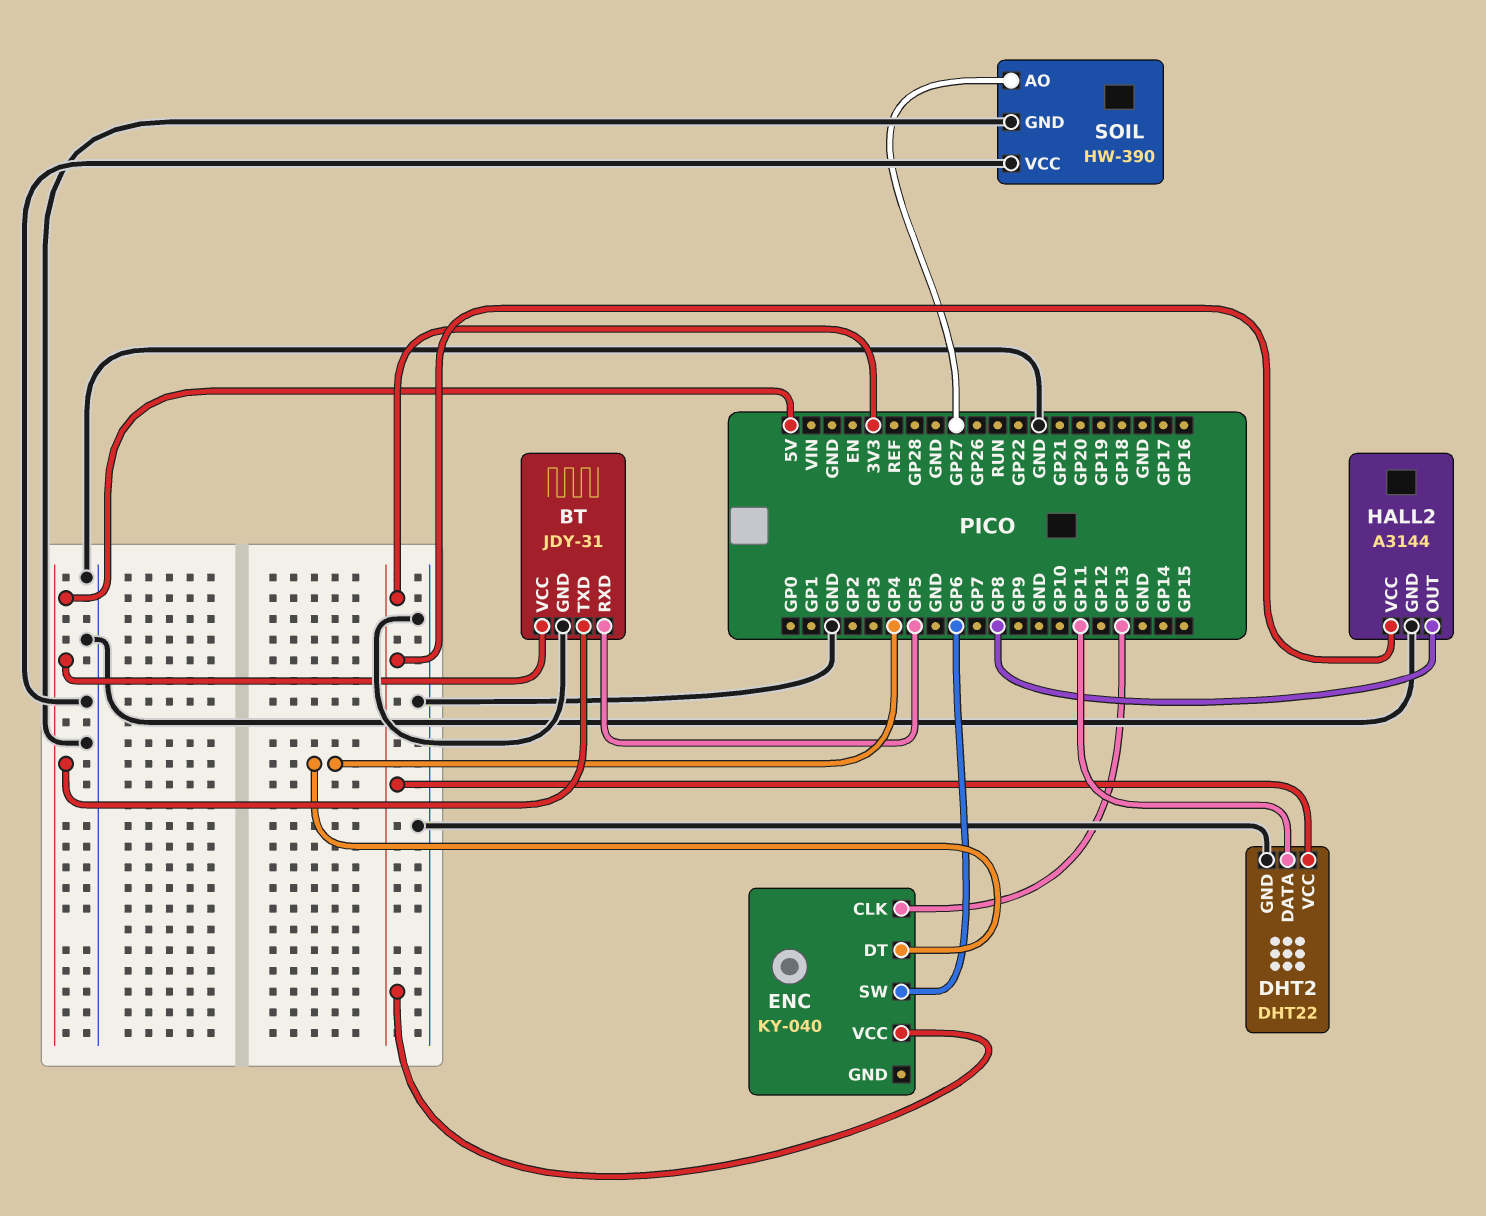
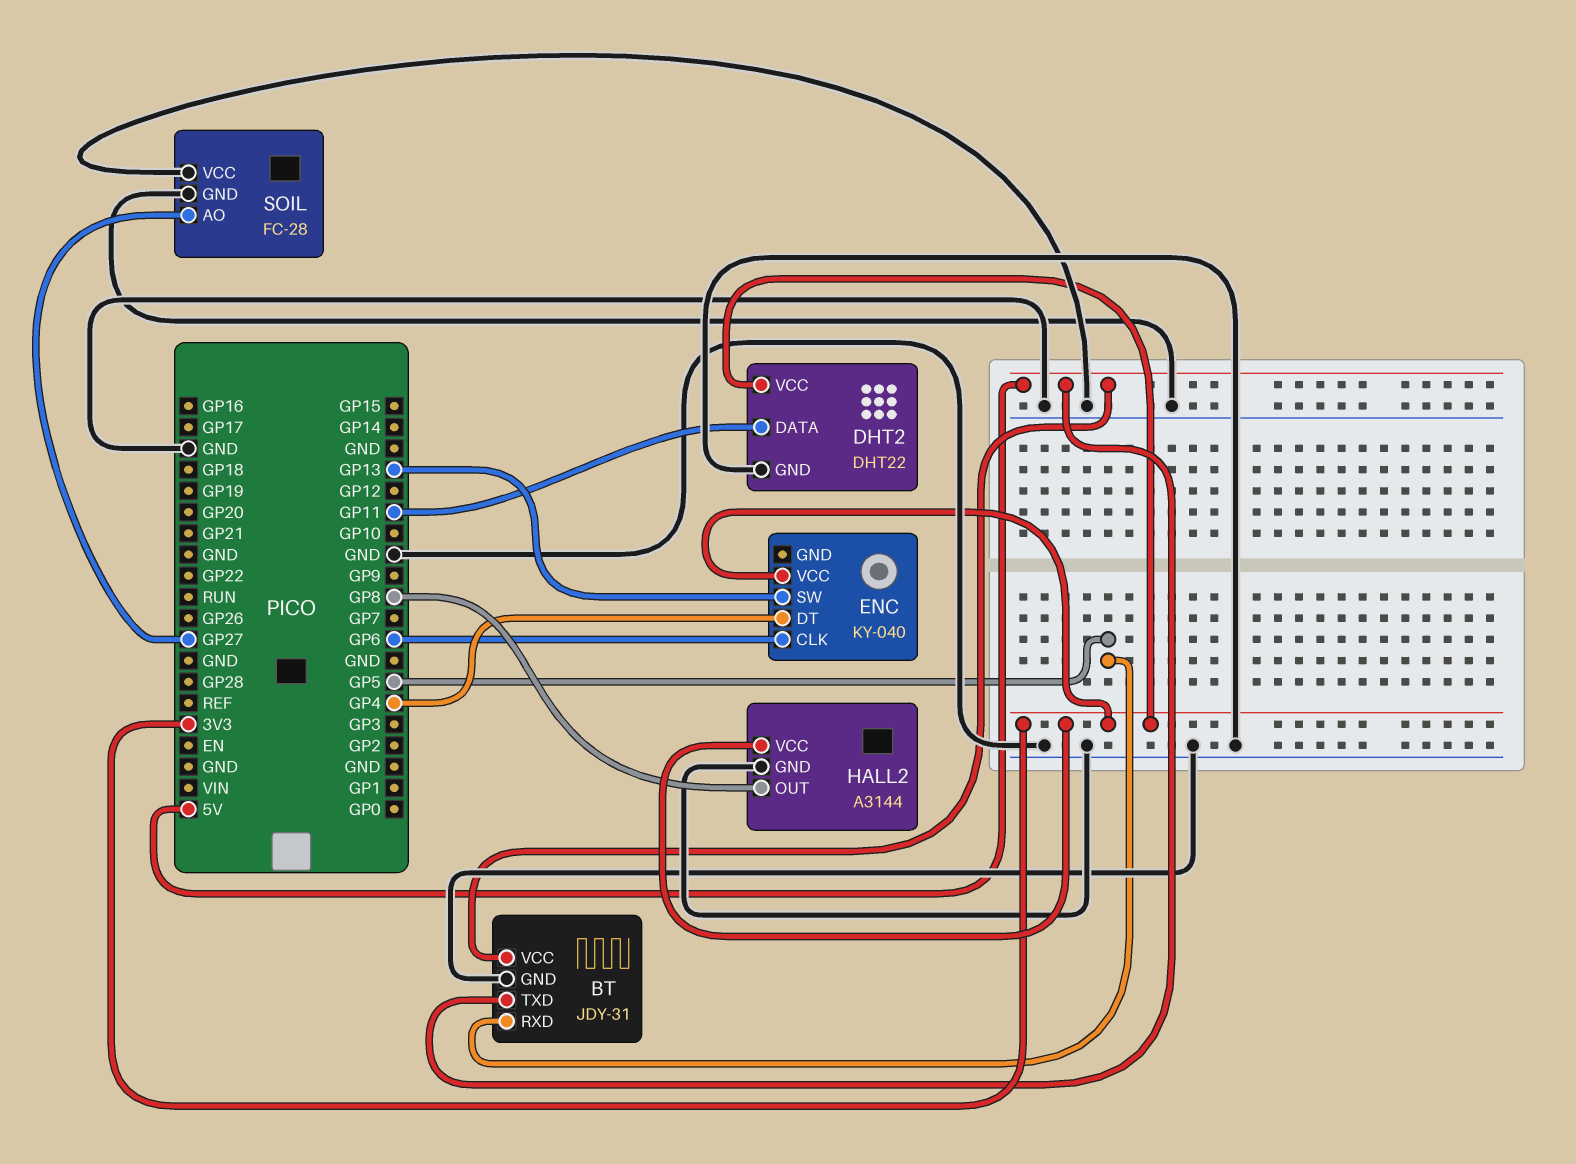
ENC pin CLK: GP13 -> GP6
ENC pin SW: GP6 -> GP13
SOIL: HW-390 -> FC-28

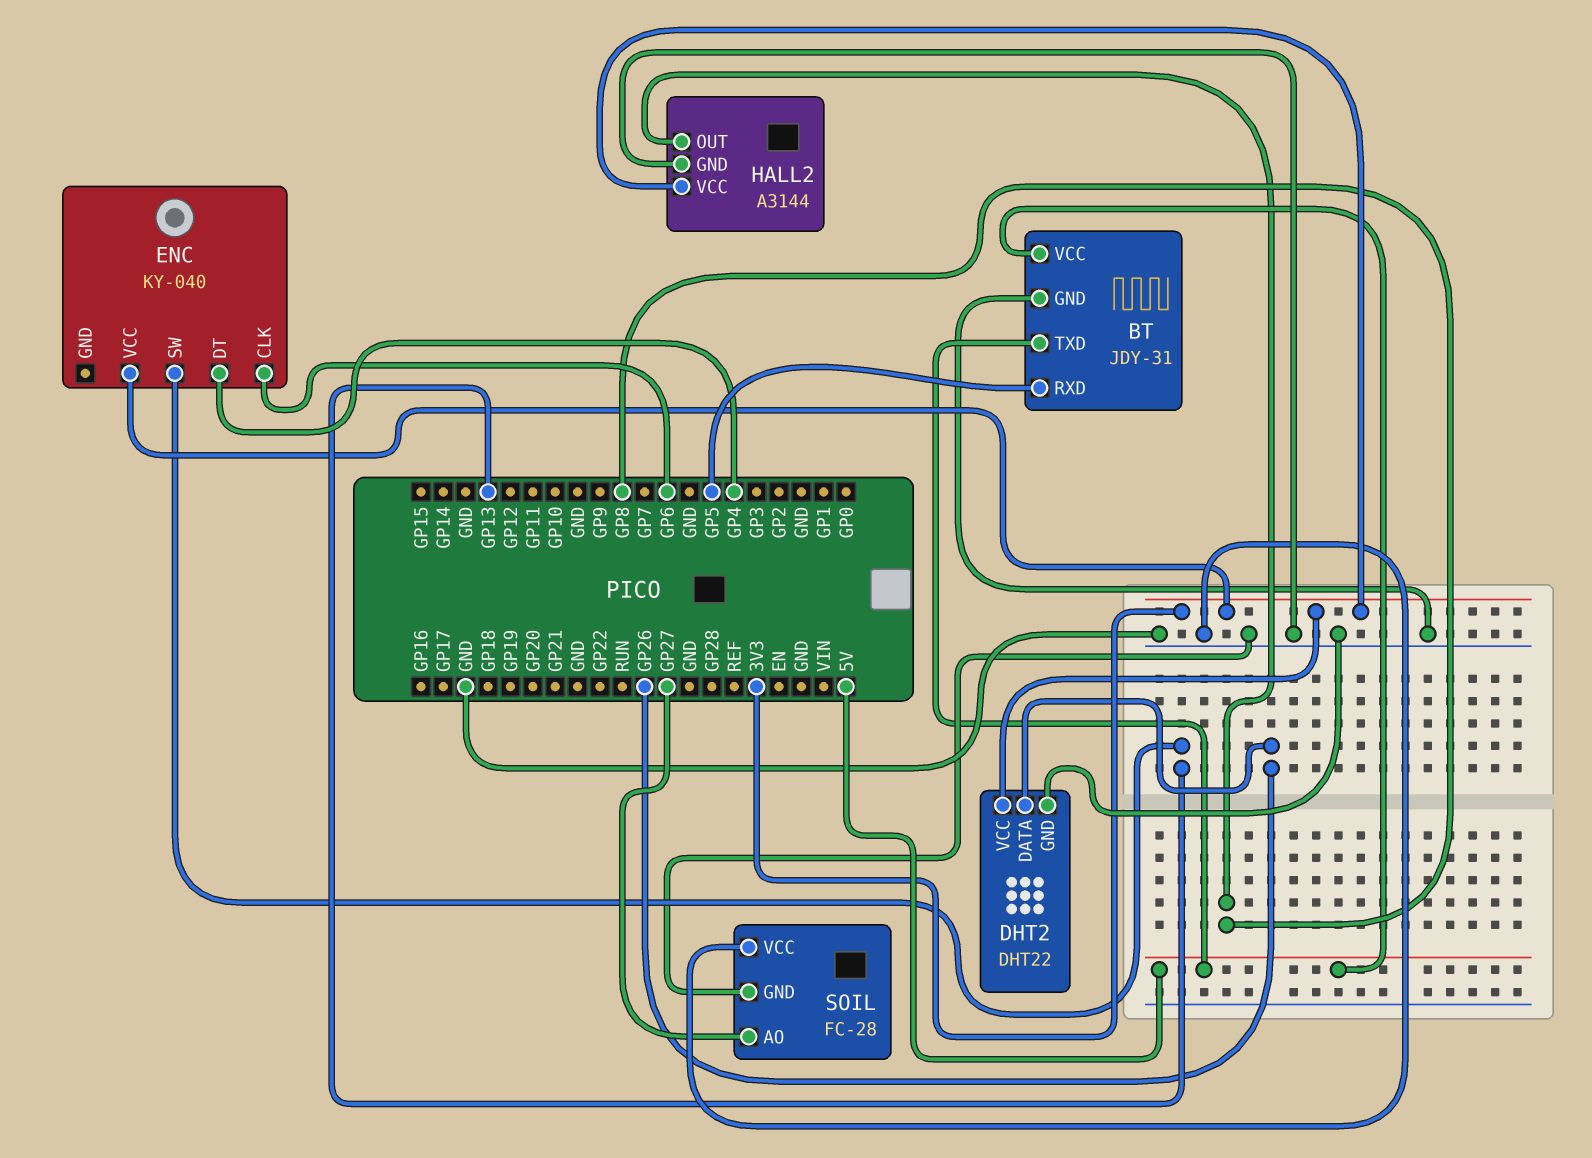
DHT2 pin DATA: GP11 -> GP26

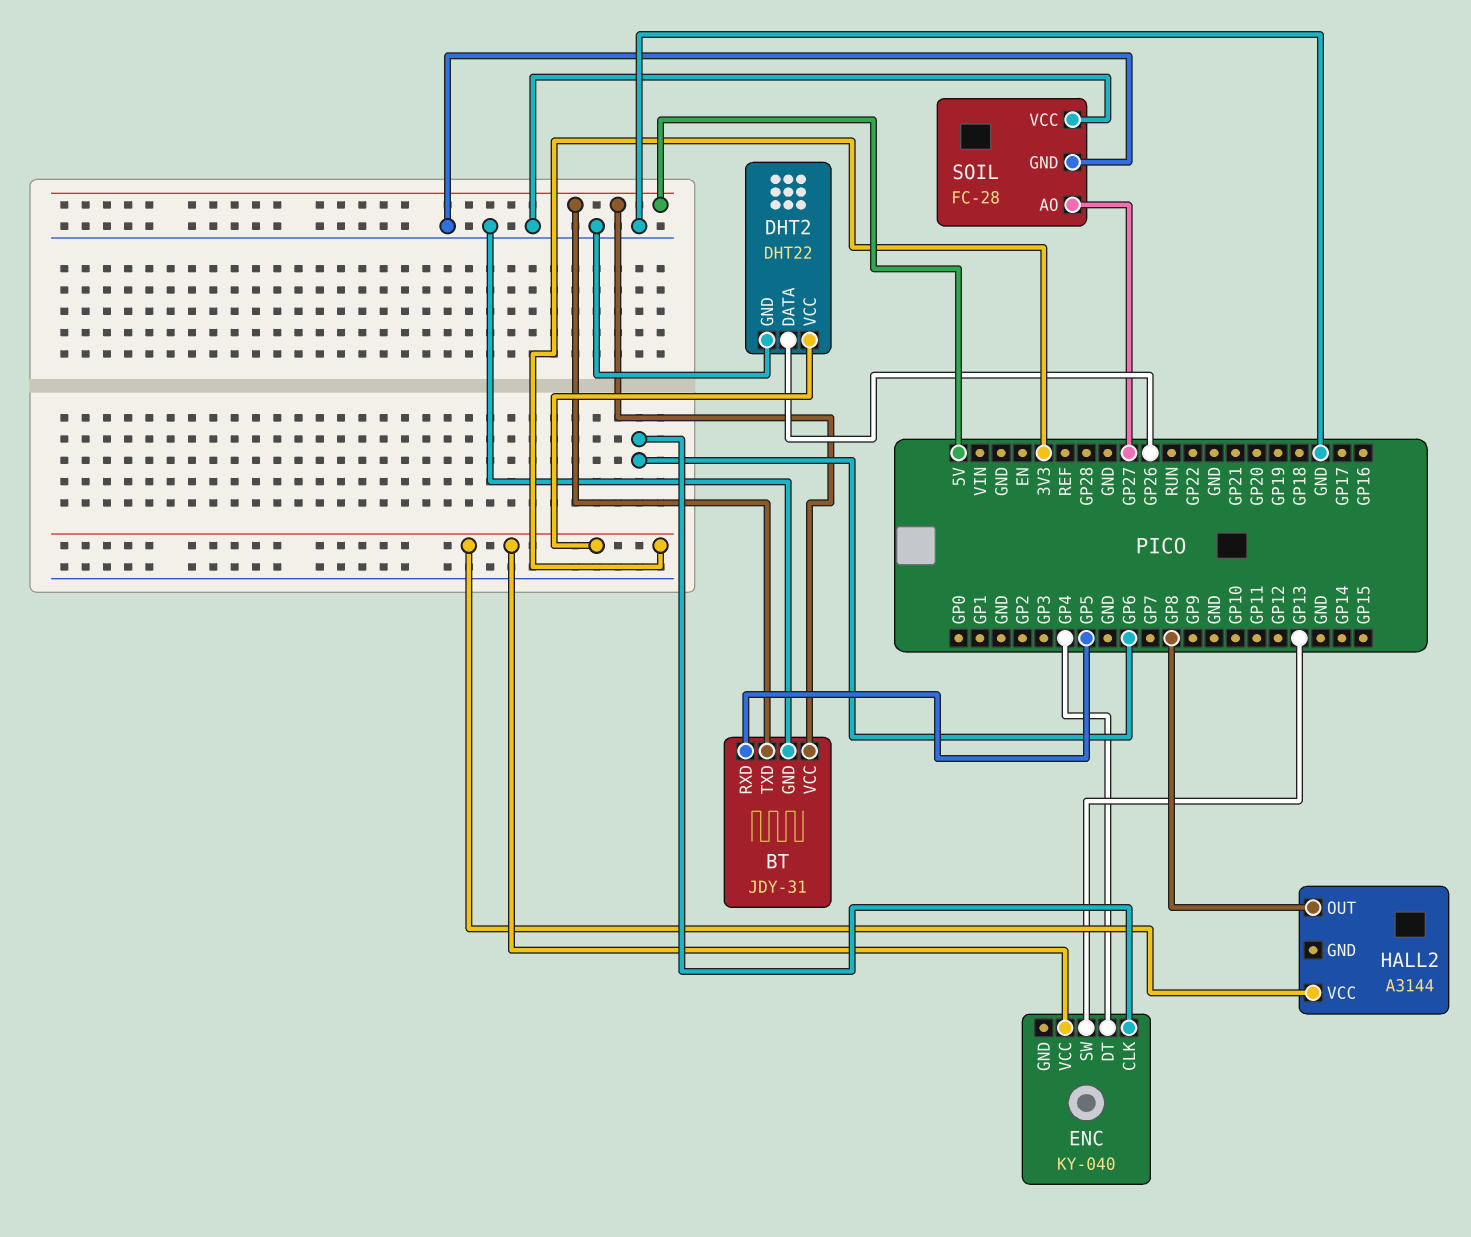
HALL2 pin GND: GND -> none

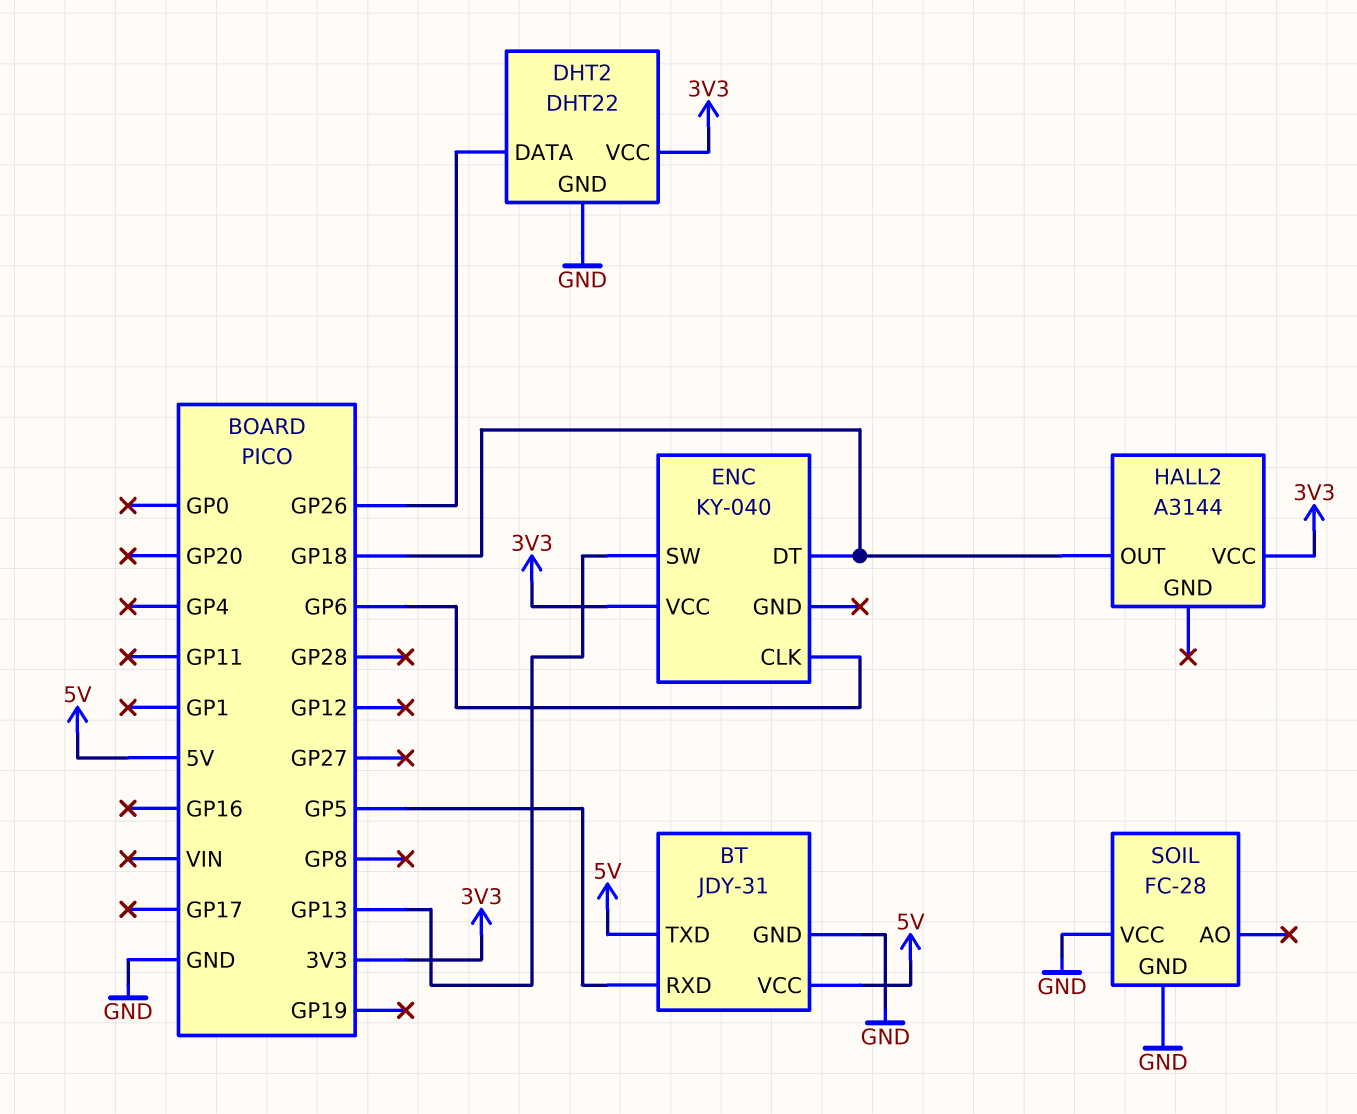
ENC pin DT: GP4 -> GP18
HALL2 pin OUT: GP8 -> GP18
SOIL pin AO: GP27 -> none

